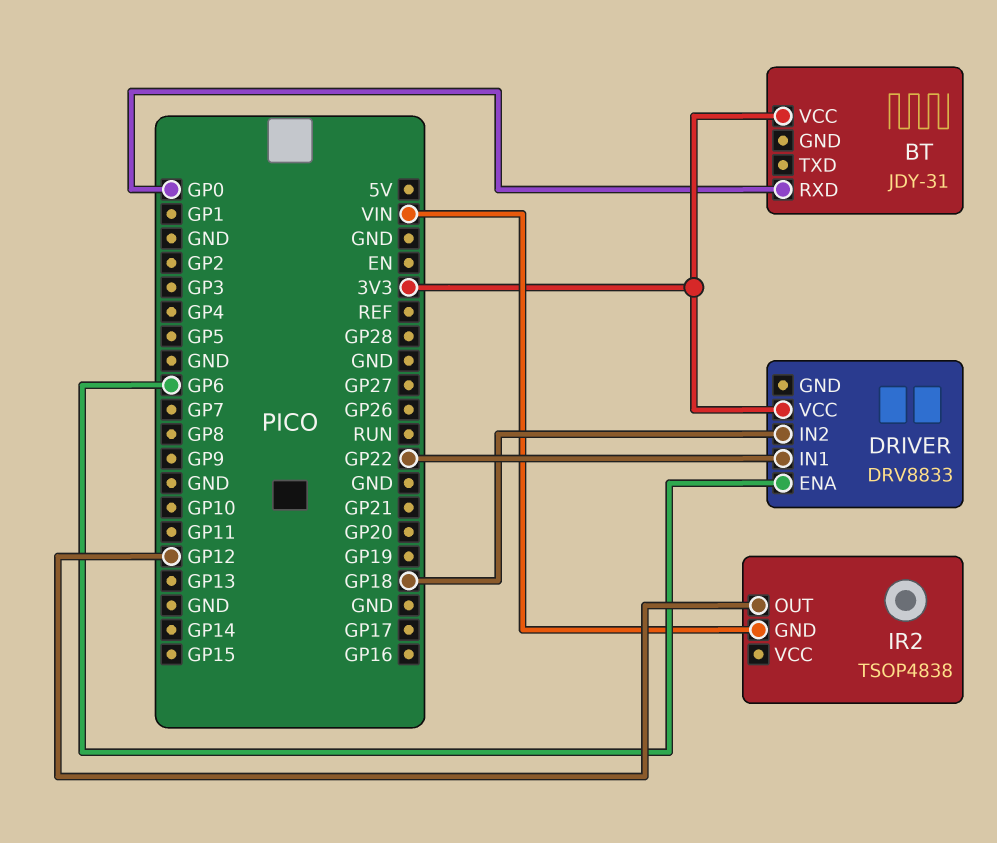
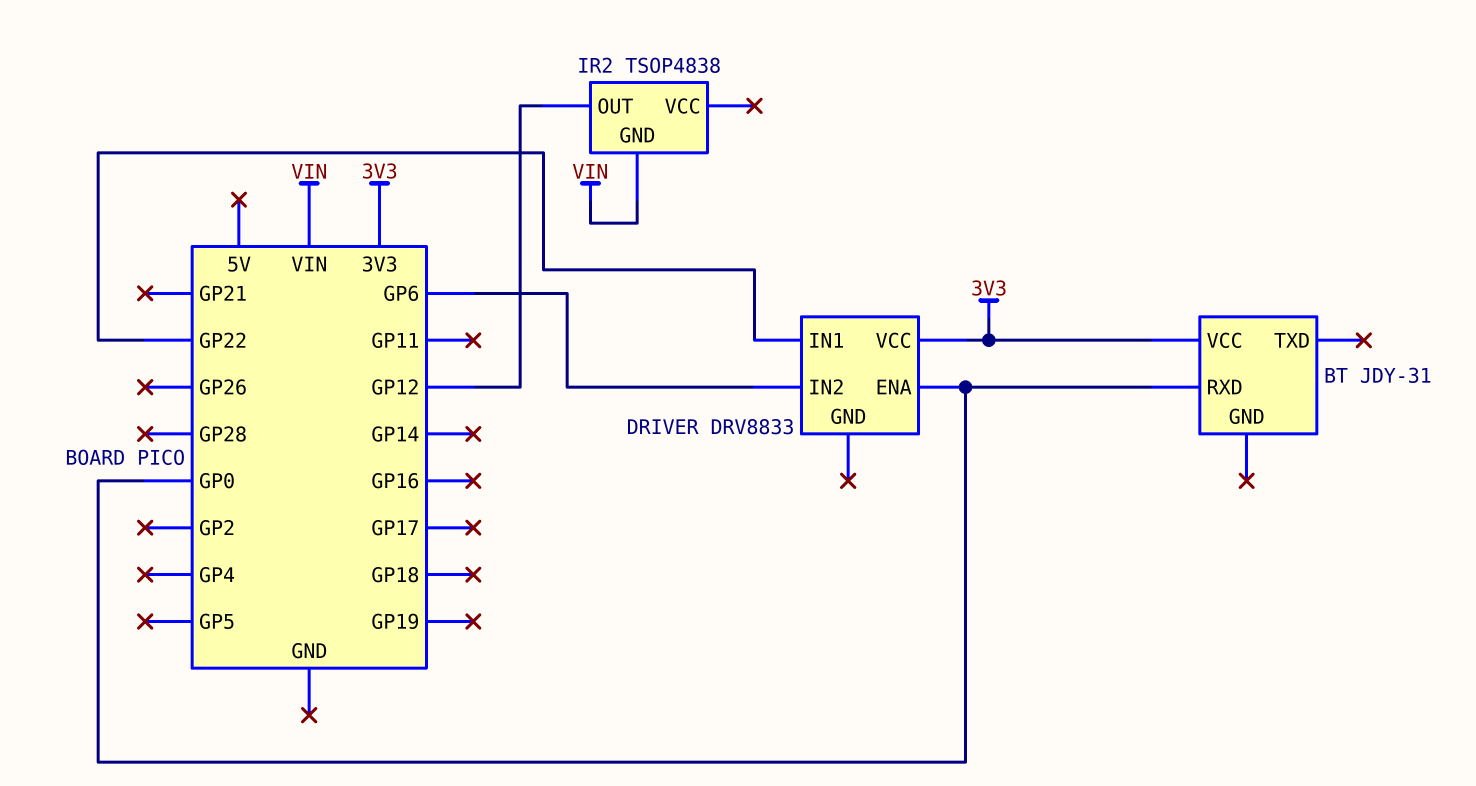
DRIVER pin ENA: GP6 -> GP0
DRIVER pin IN2: GP18 -> GP6

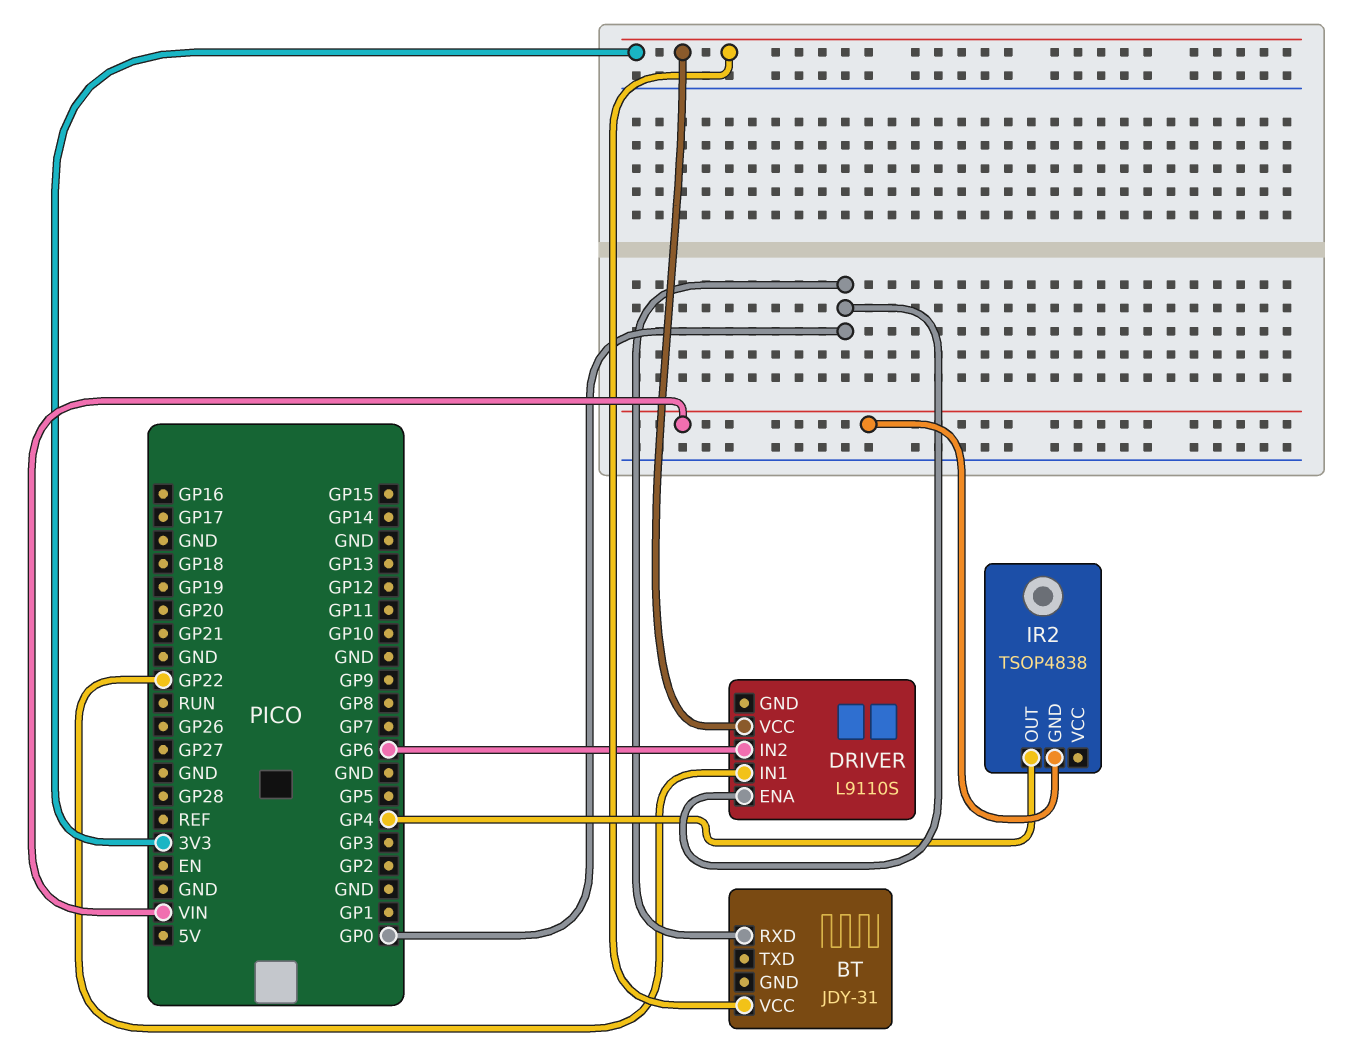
DRIVER: DRV8833 -> L9110S
IR2 pin OUT: GP12 -> GP4

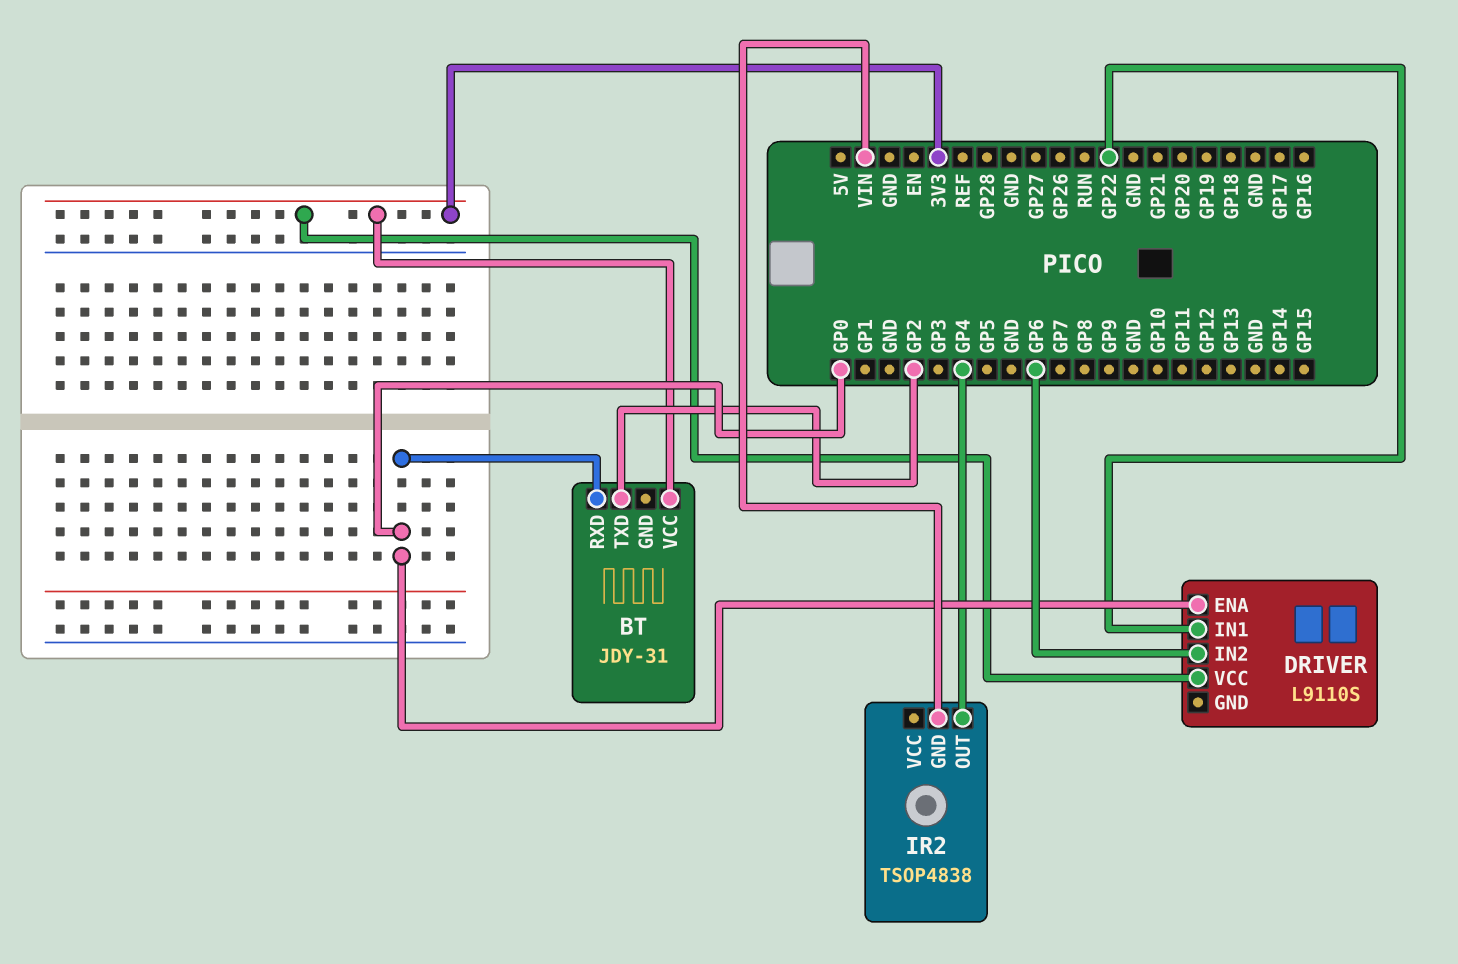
BT pin TXD: none -> GP2

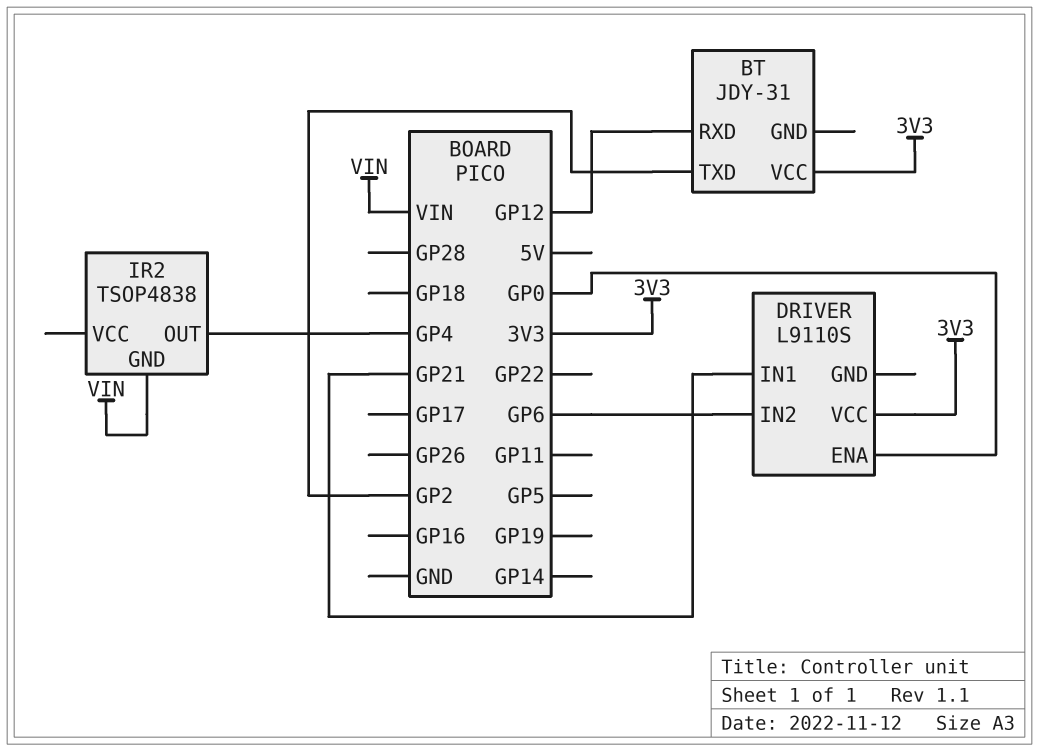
BT pin RXD: GP0 -> GP12
DRIVER pin IN1: GP22 -> GP21

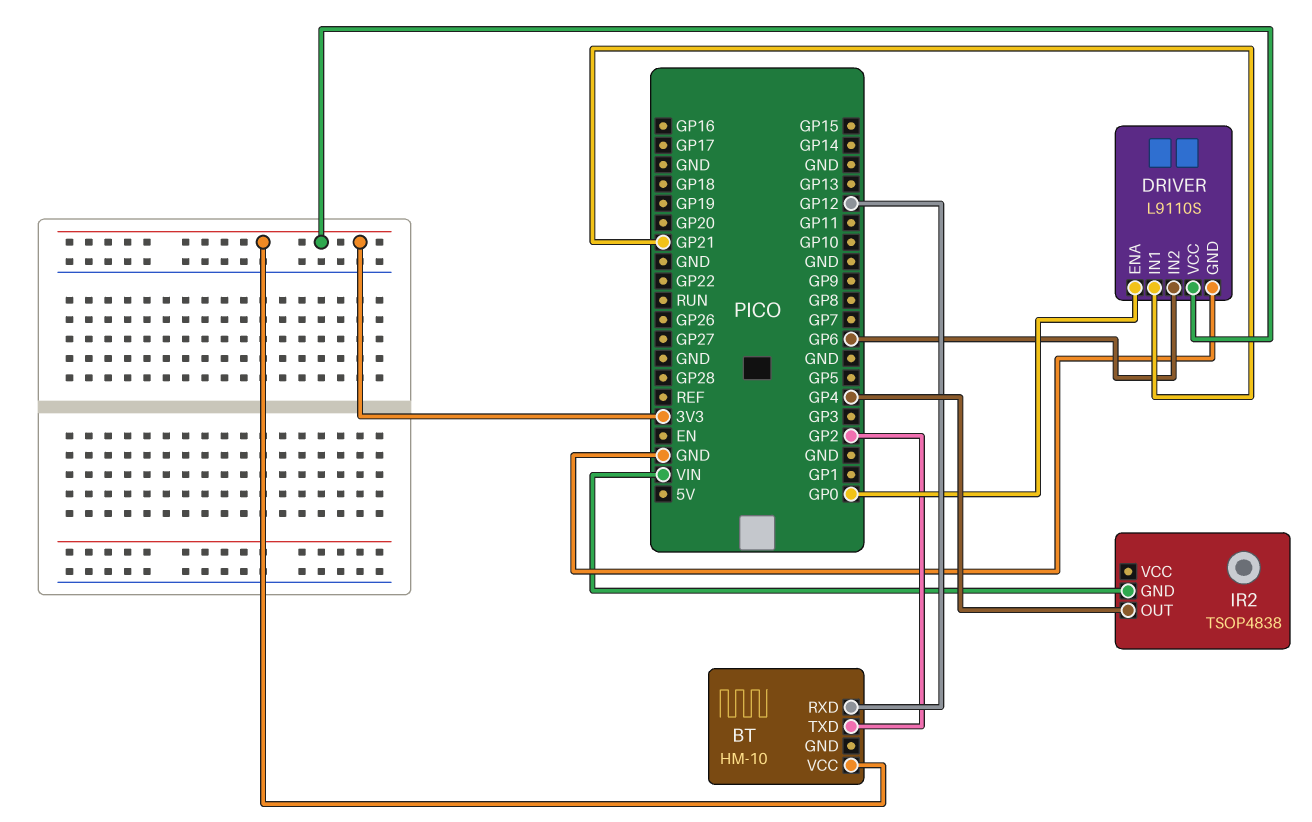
BT: JDY-31 -> HM-10
DRIVER pin GND: none -> GND

